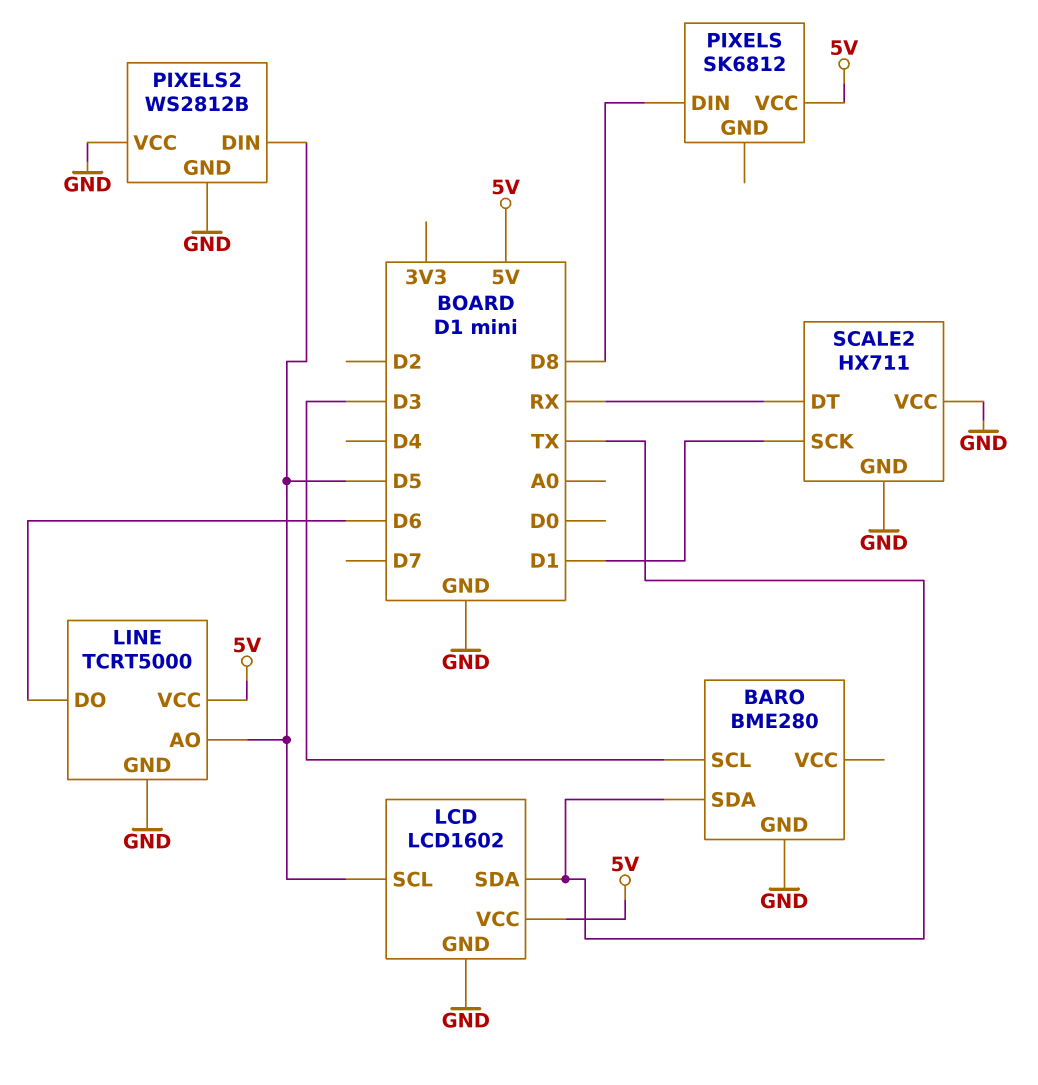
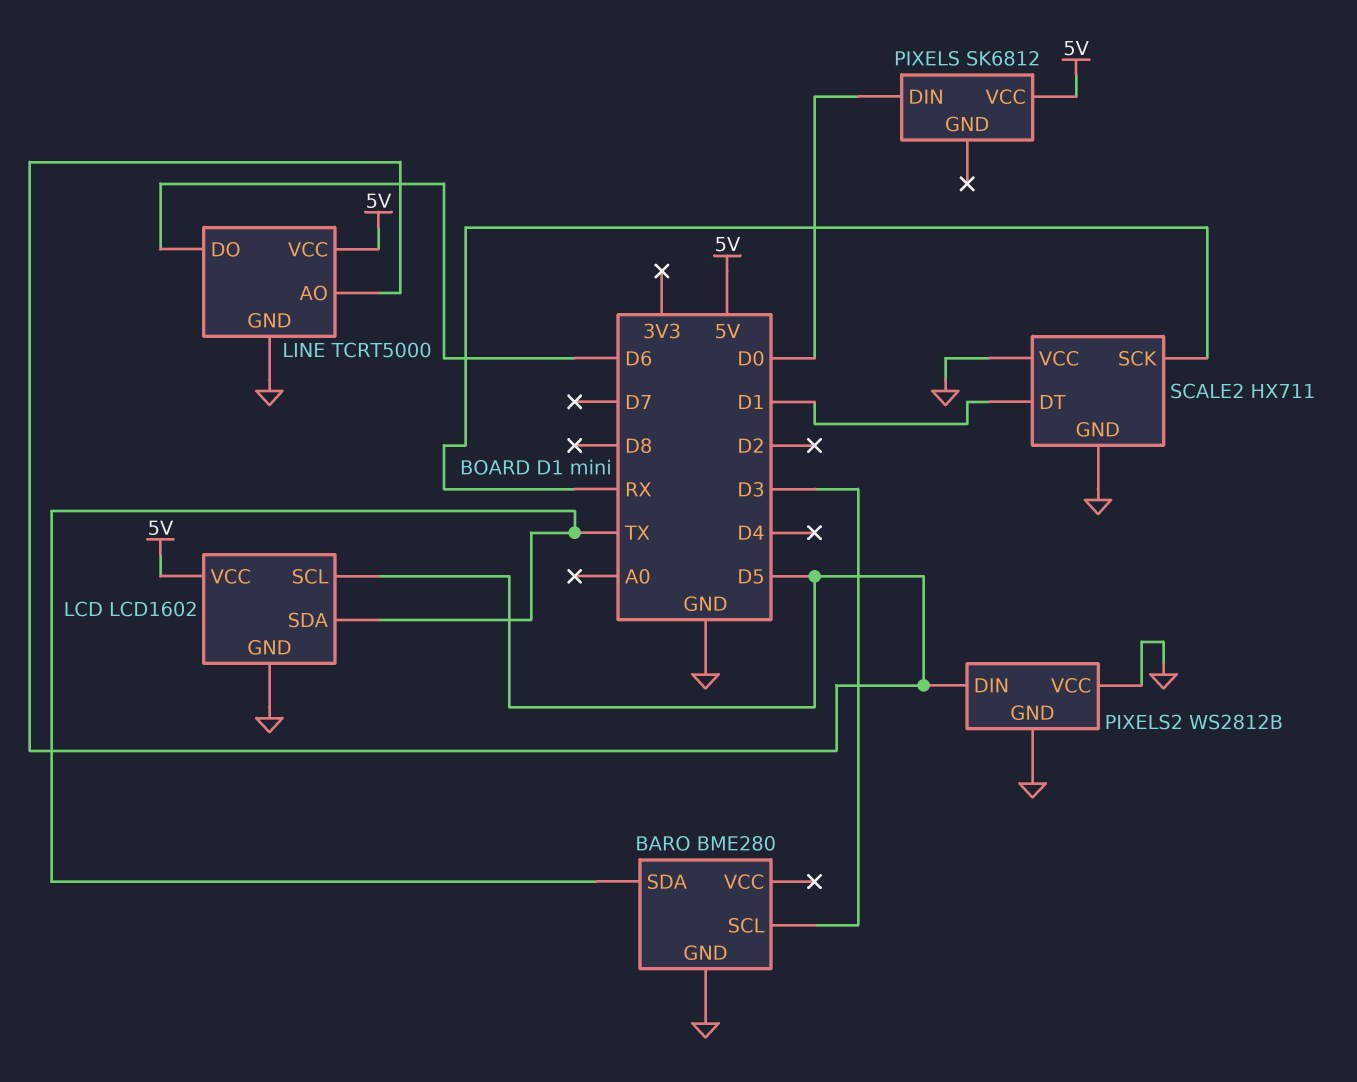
PIXELS pin DIN: D8 -> D0
SCALE2 pin DT: RX -> D1
SCALE2 pin SCK: D1 -> RX

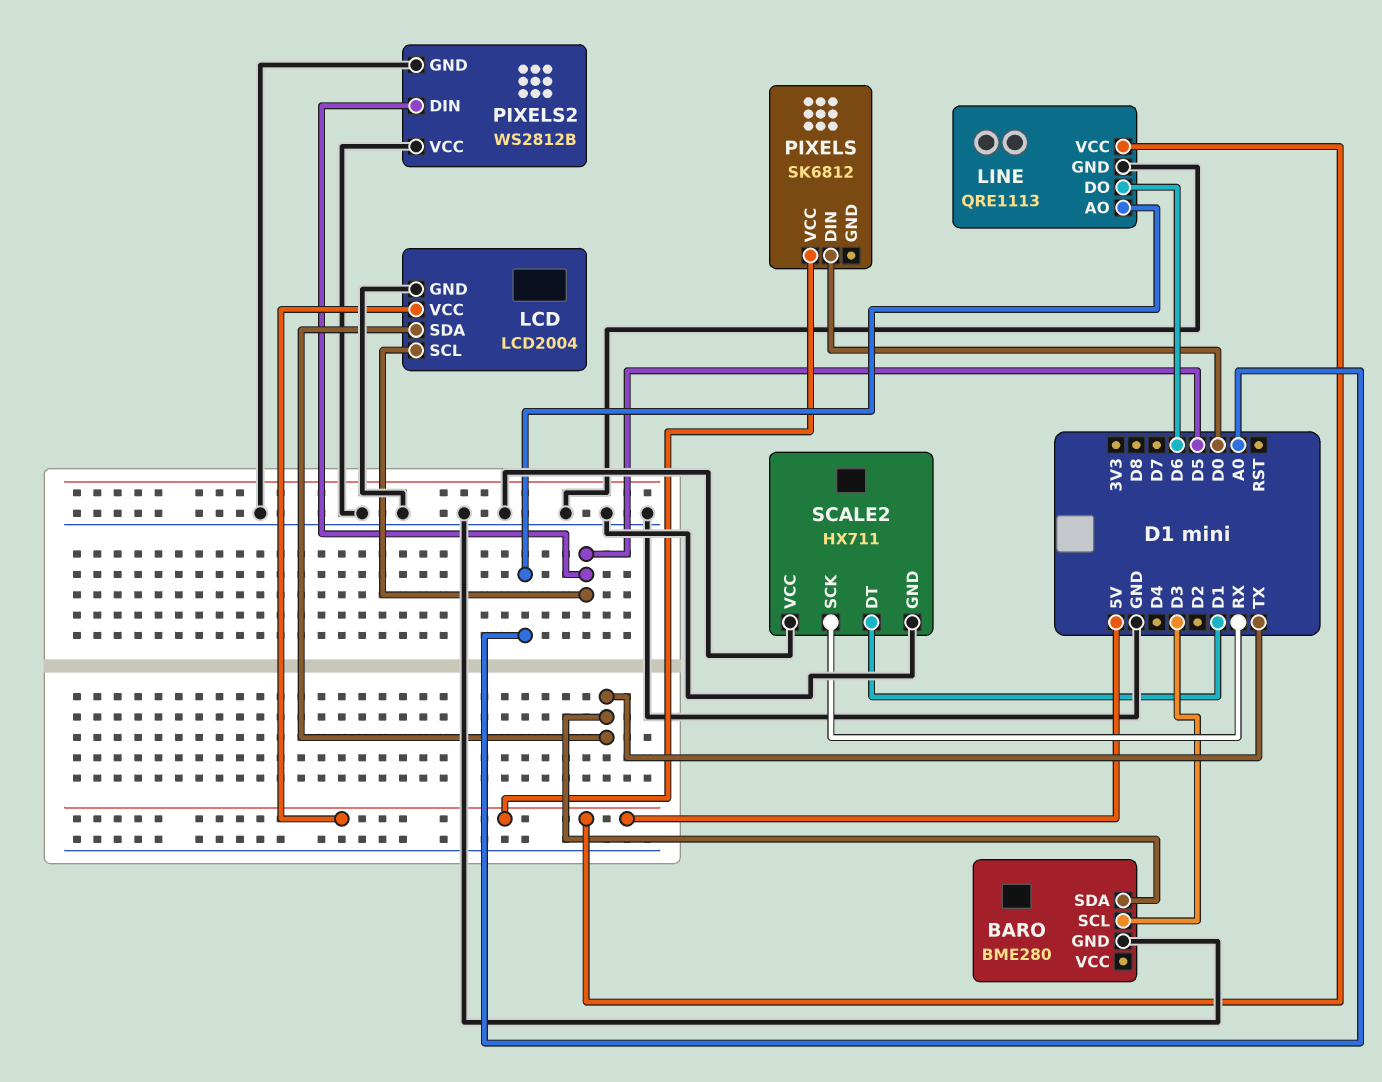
LCD: LCD1602 -> LCD2004
LINE: TCRT5000 -> QRE1113
LINE pin AO: D5 -> A0

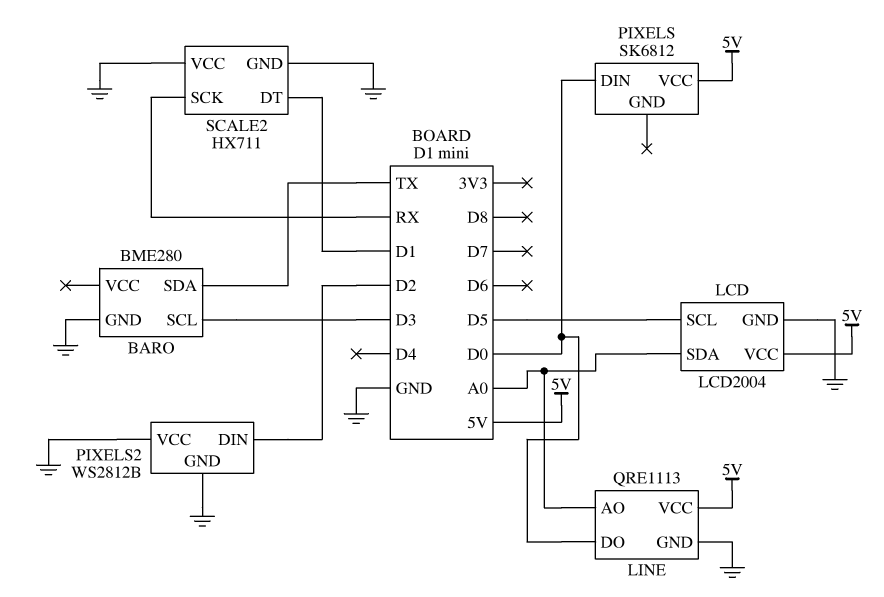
LCD pin SDA: TX -> A0
LINE pin DO: D6 -> D0
PIXELS2 pin DIN: D5 -> D2

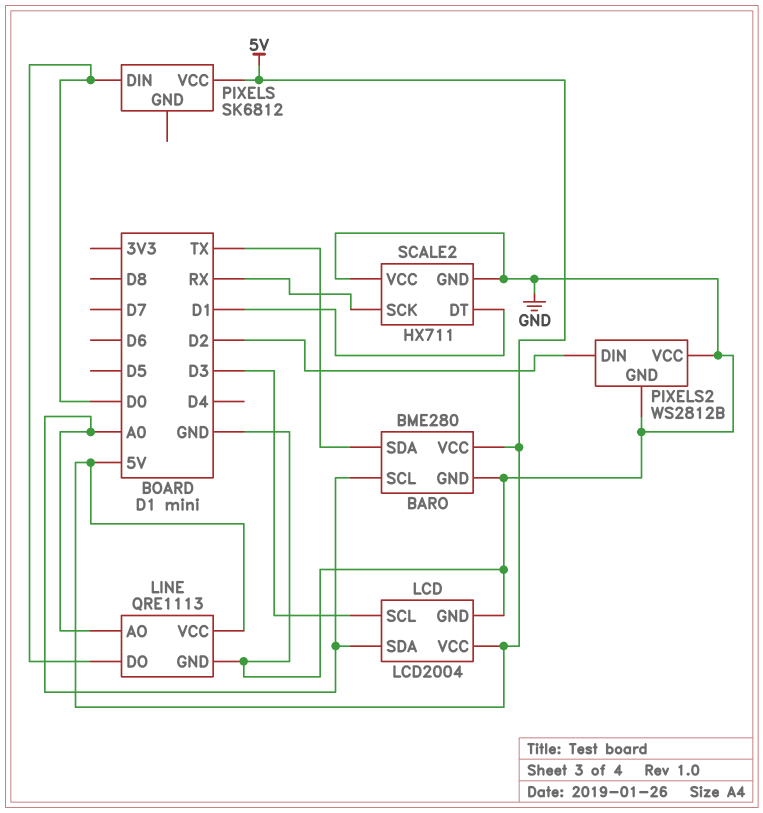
BARO pin SCL: D3 -> A0
BARO pin VCC: none -> 5V
LCD pin SCL: D5 -> D3

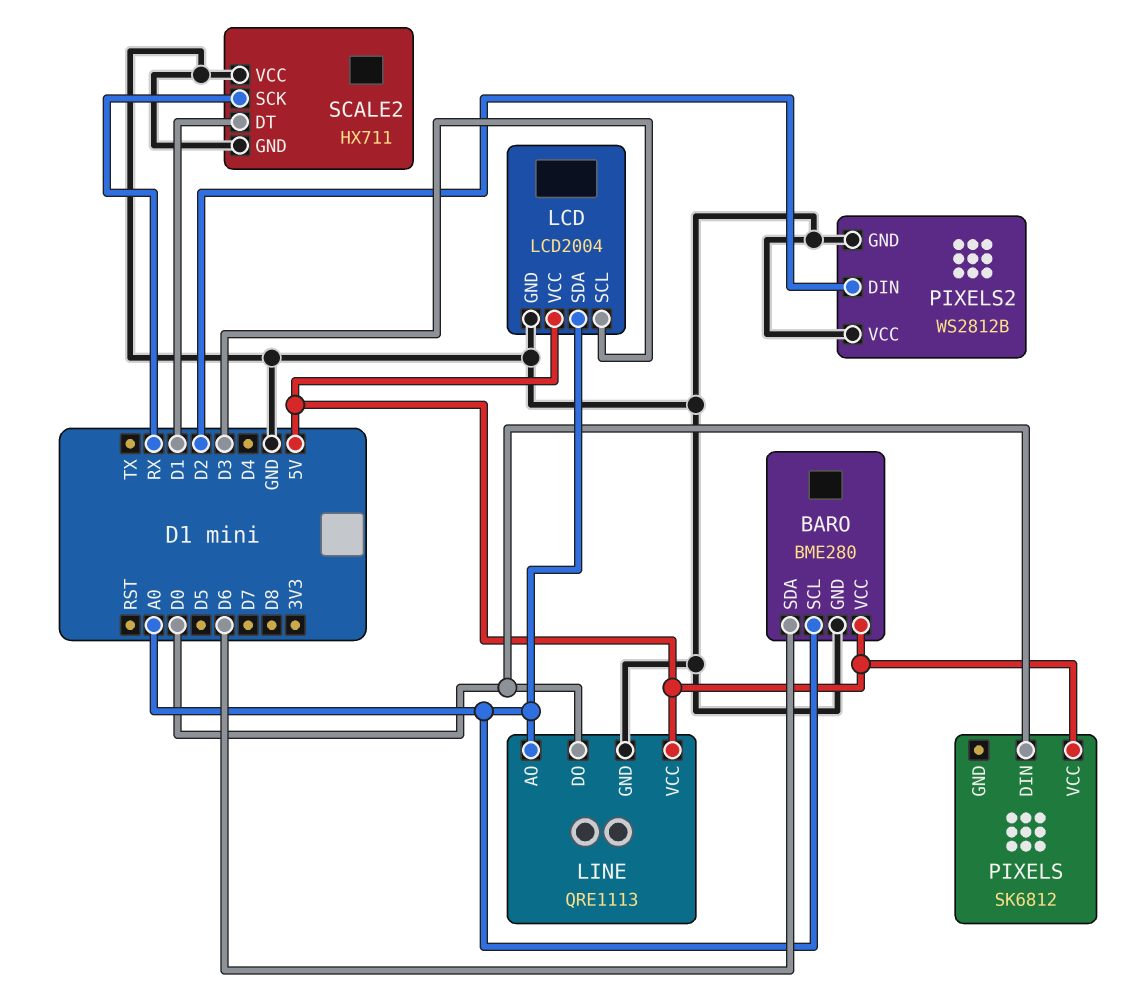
BARO pin SDA: TX -> D6

